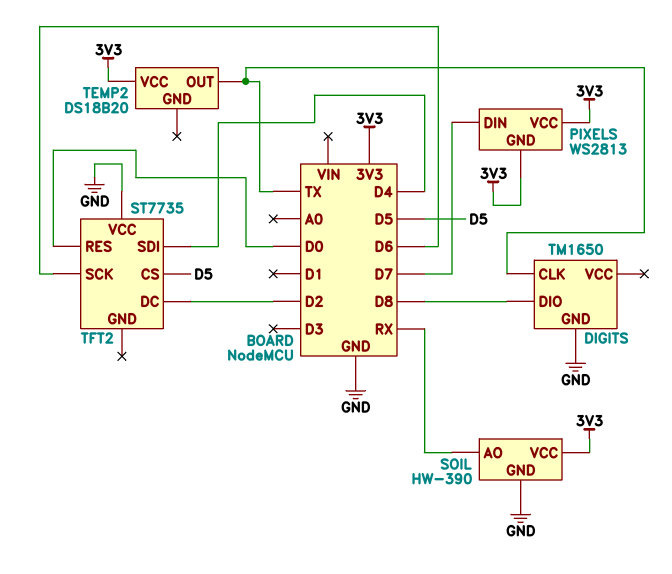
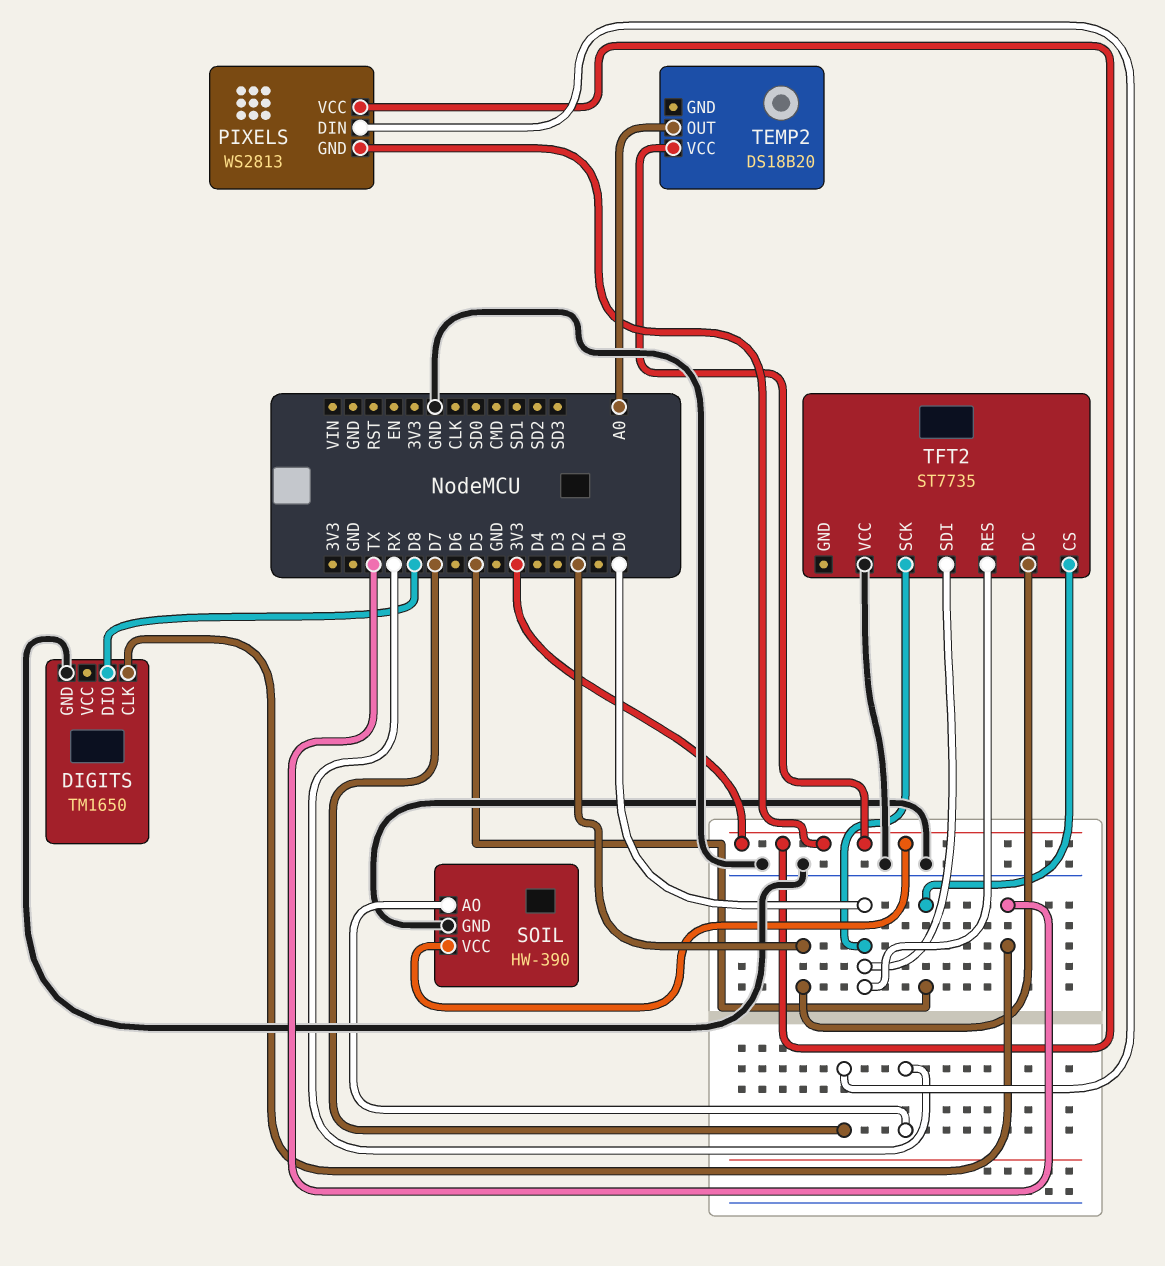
TEMP2 pin OUT: TX -> A0
TFT2 pin SCK: D6 -> D0
TFT2 pin SDI: D4 -> D0

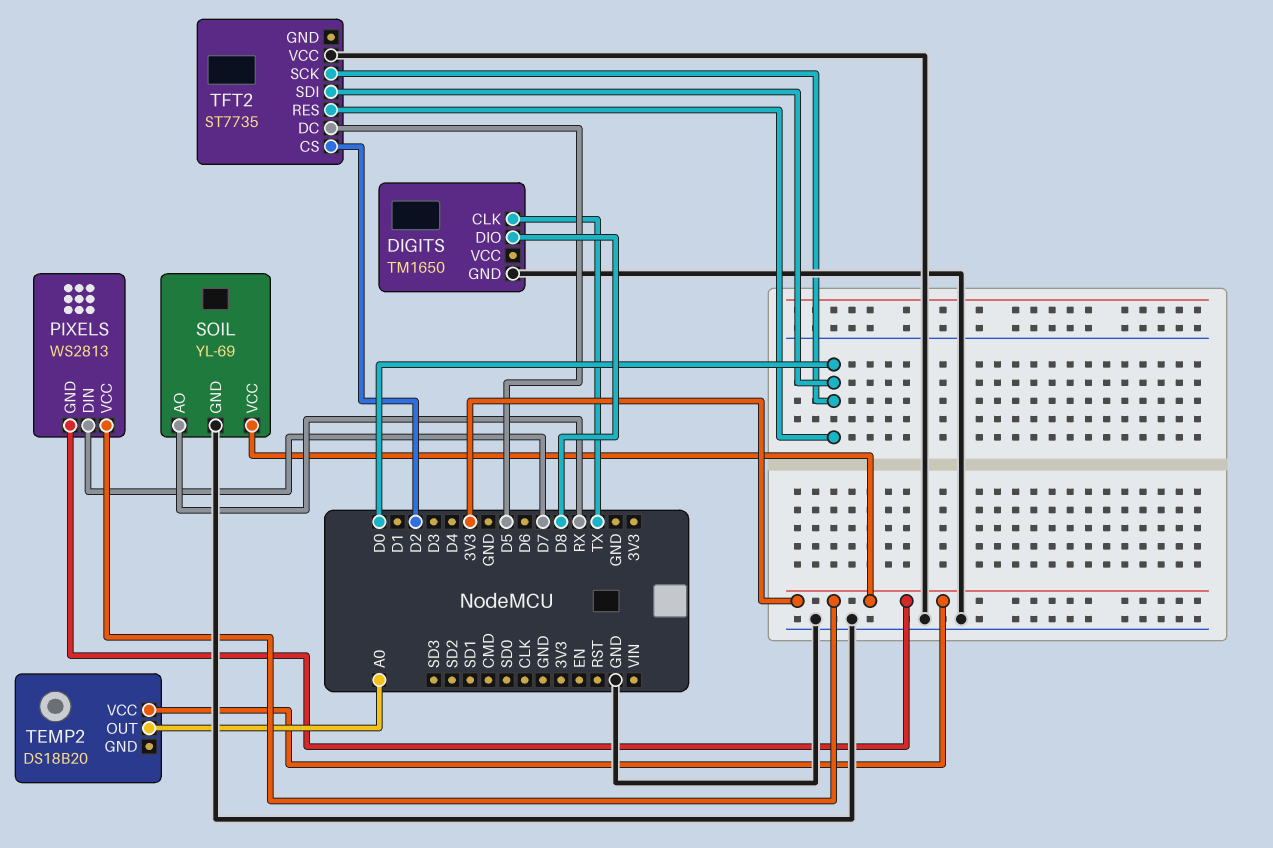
SOIL: HW-390 -> YL-69
TFT2 pin CS: D5 -> D2
TFT2 pin DC: D2 -> D5

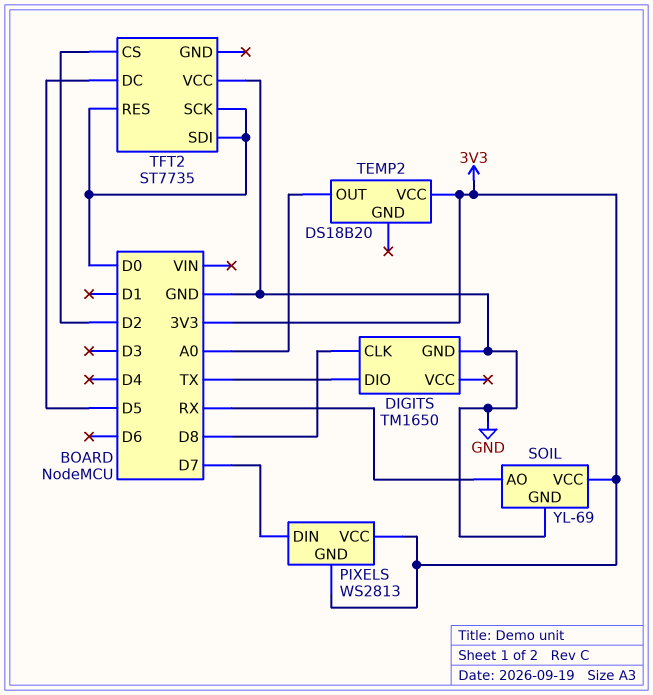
DIGITS pin CLK: TX -> D8
DIGITS pin DIO: D8 -> TX

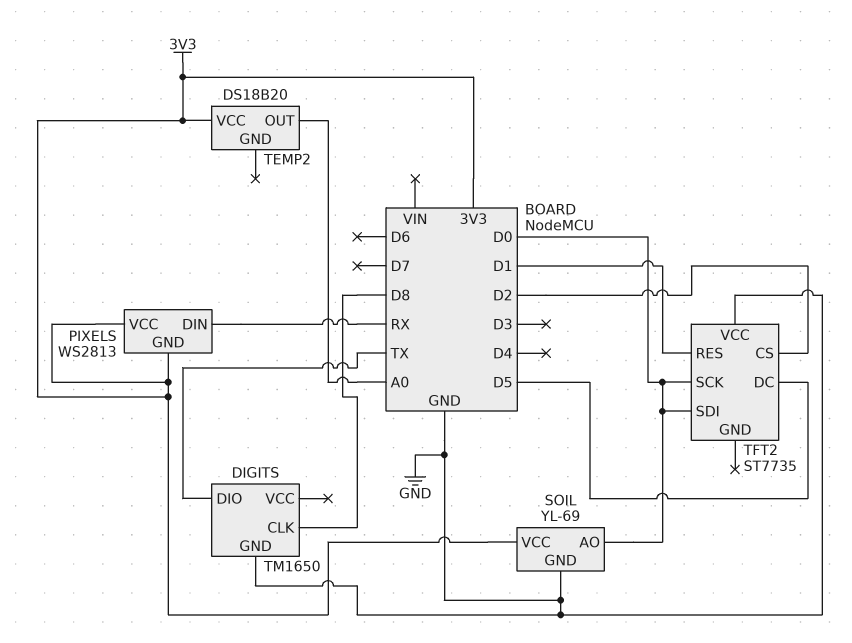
PIXELS pin DIN: D7 -> RX
SOIL pin AO: RX -> D0
TFT2 pin RES: D0 -> D1

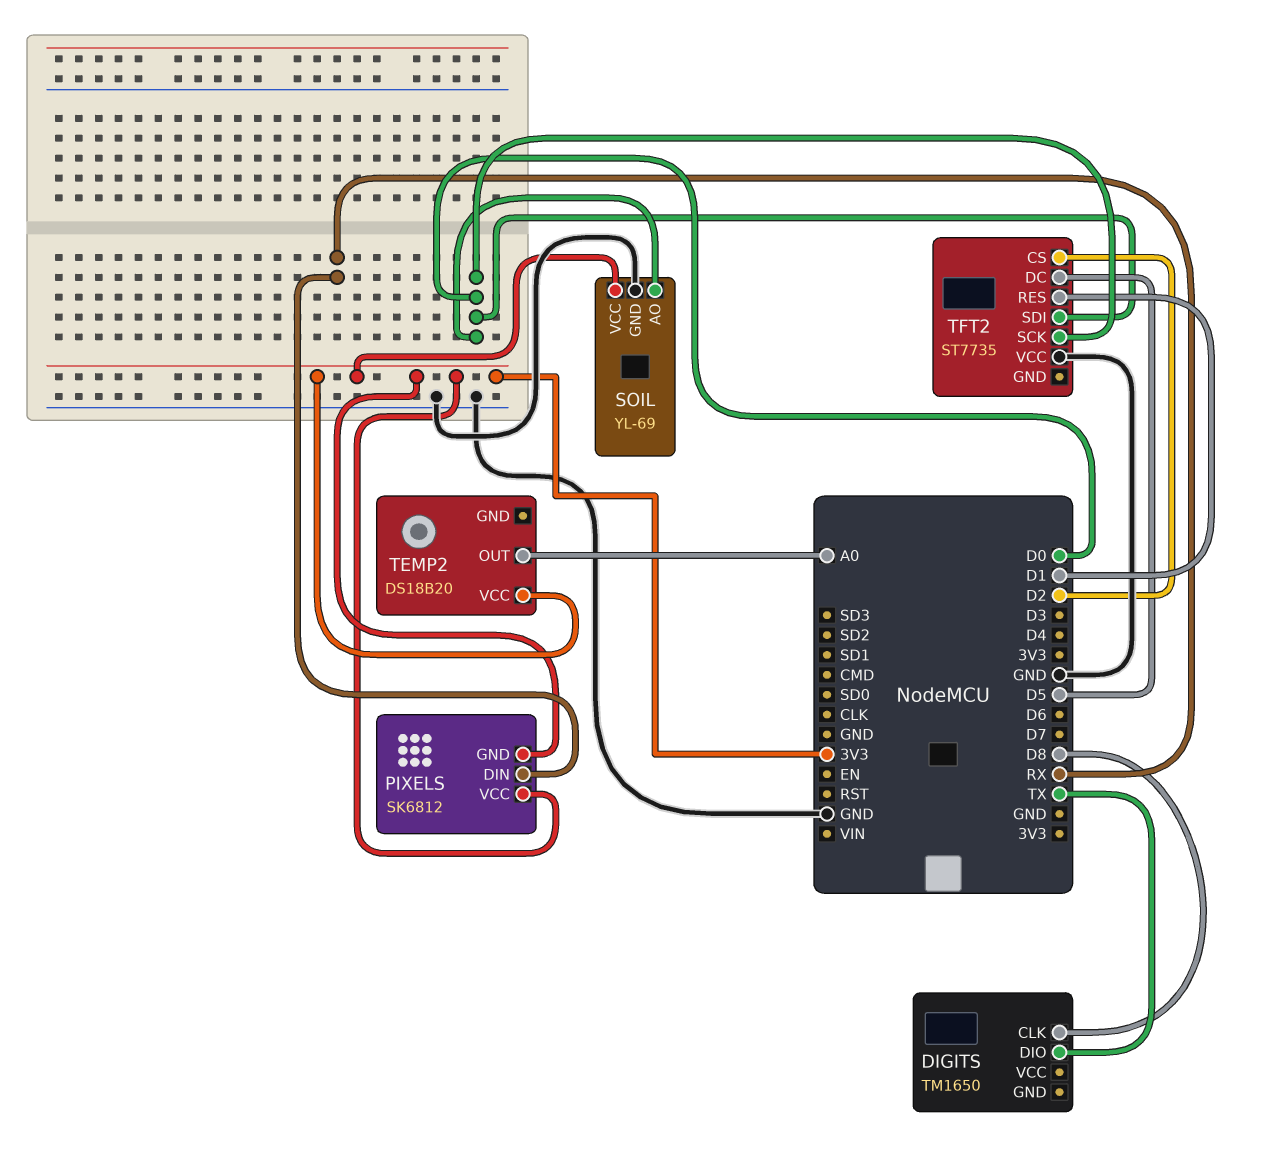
DIGITS pin GND: GND -> none
PIXELS: WS2813 -> SK6812

